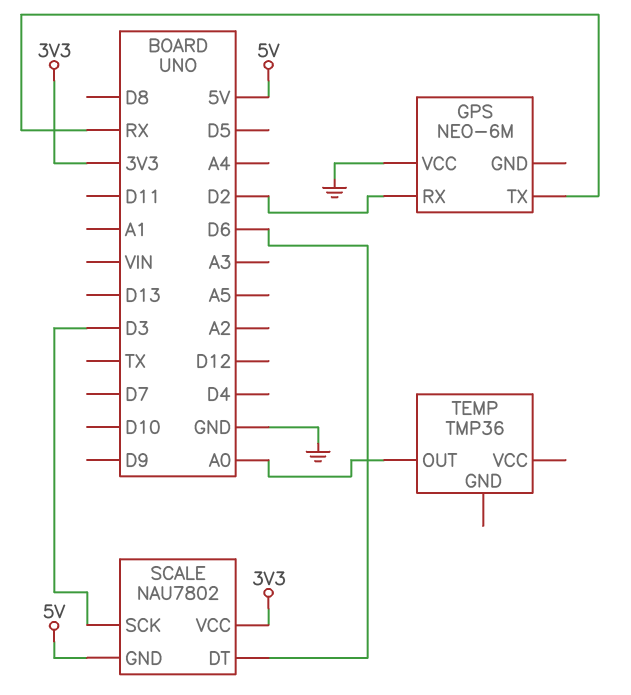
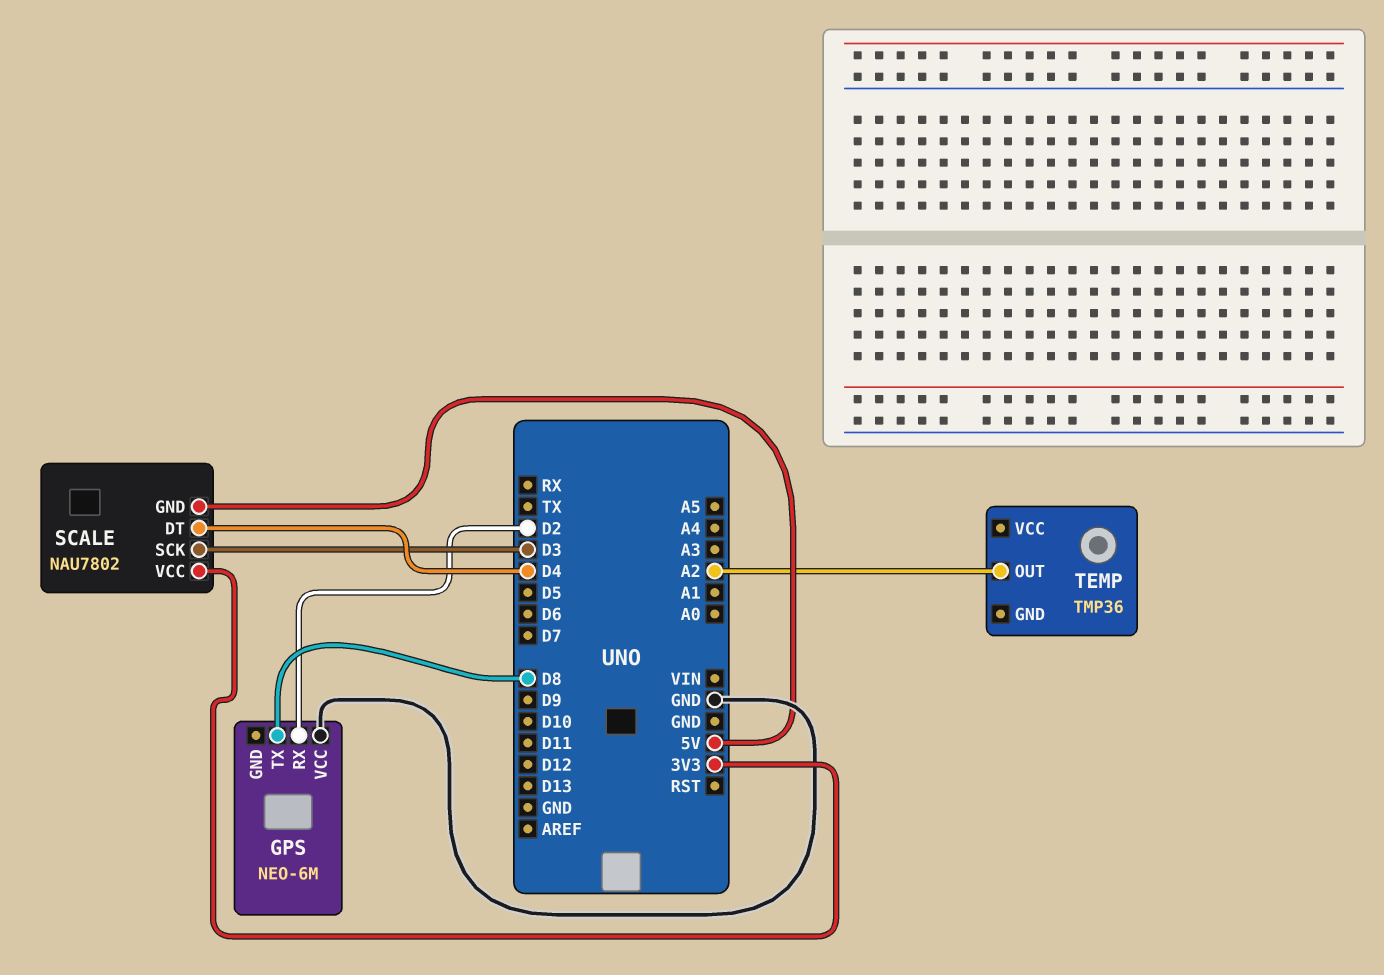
GPS pin TX: RX -> D8
SCALE pin DT: D6 -> D4
TEMP pin OUT: A0 -> A2

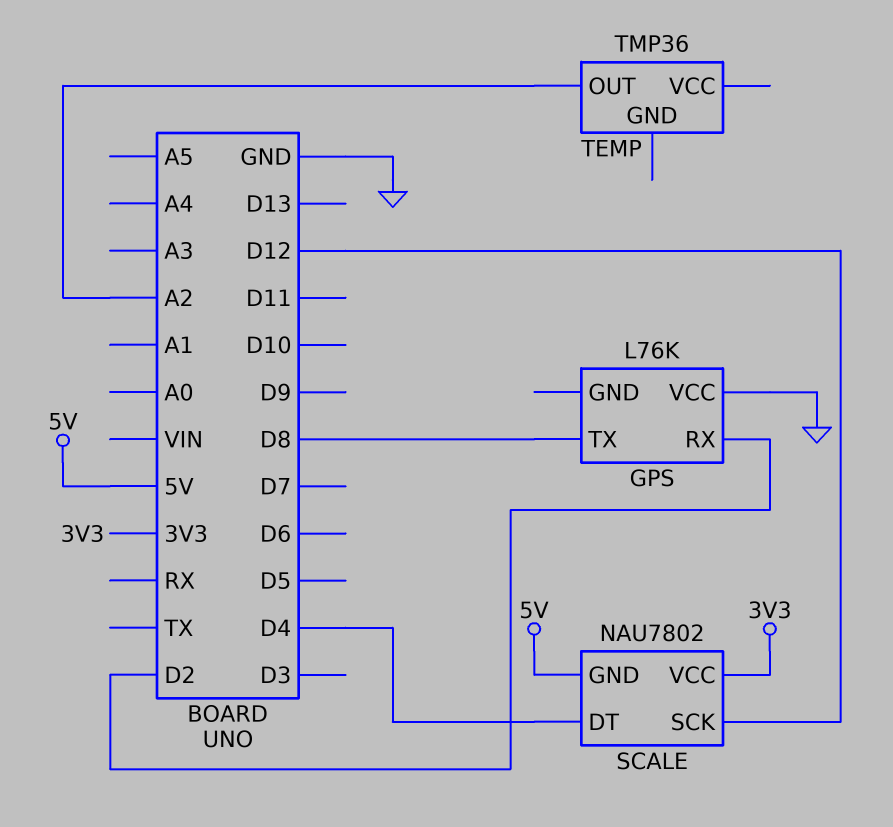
GPS: NEO-6M -> L76K
SCALE pin SCK: D3 -> D12

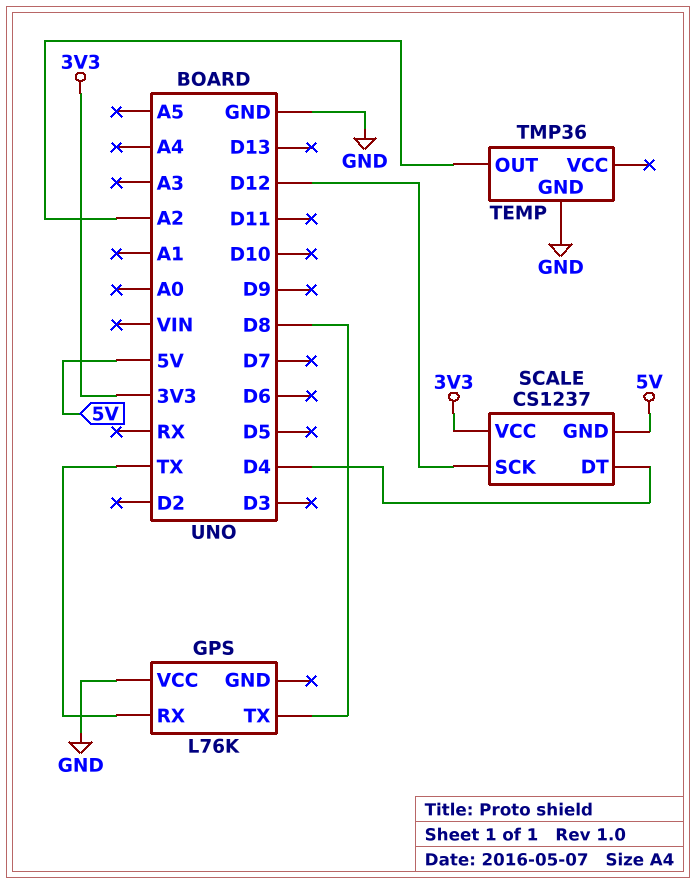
GPS pin RX: D2 -> TX
SCALE: NAU7802 -> CS1237
TEMP pin GND: none -> GND

